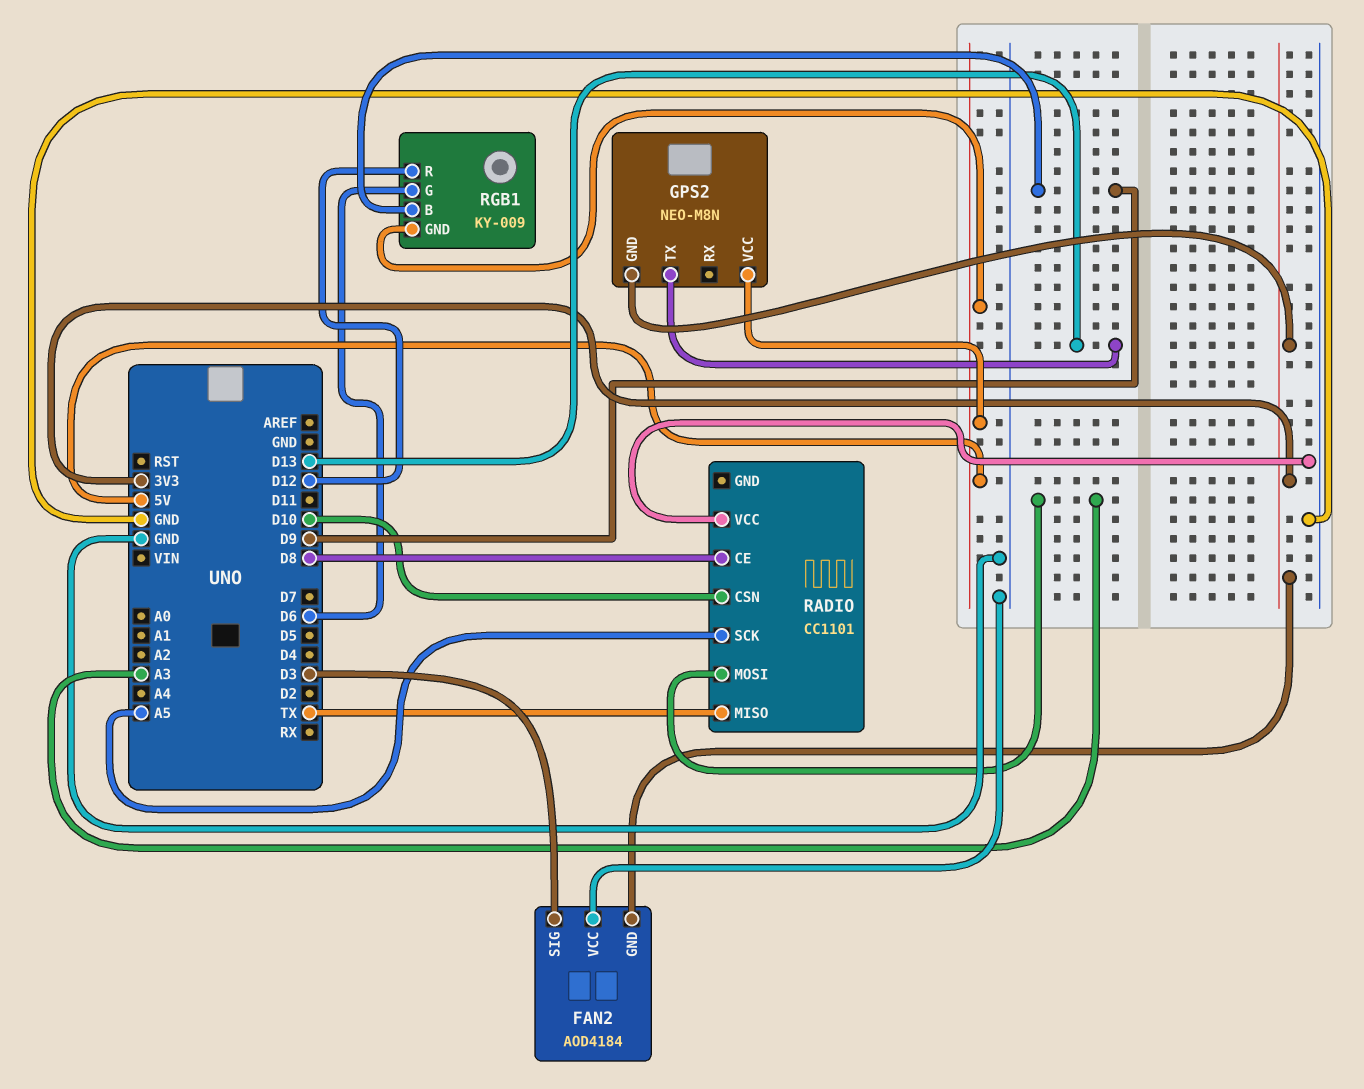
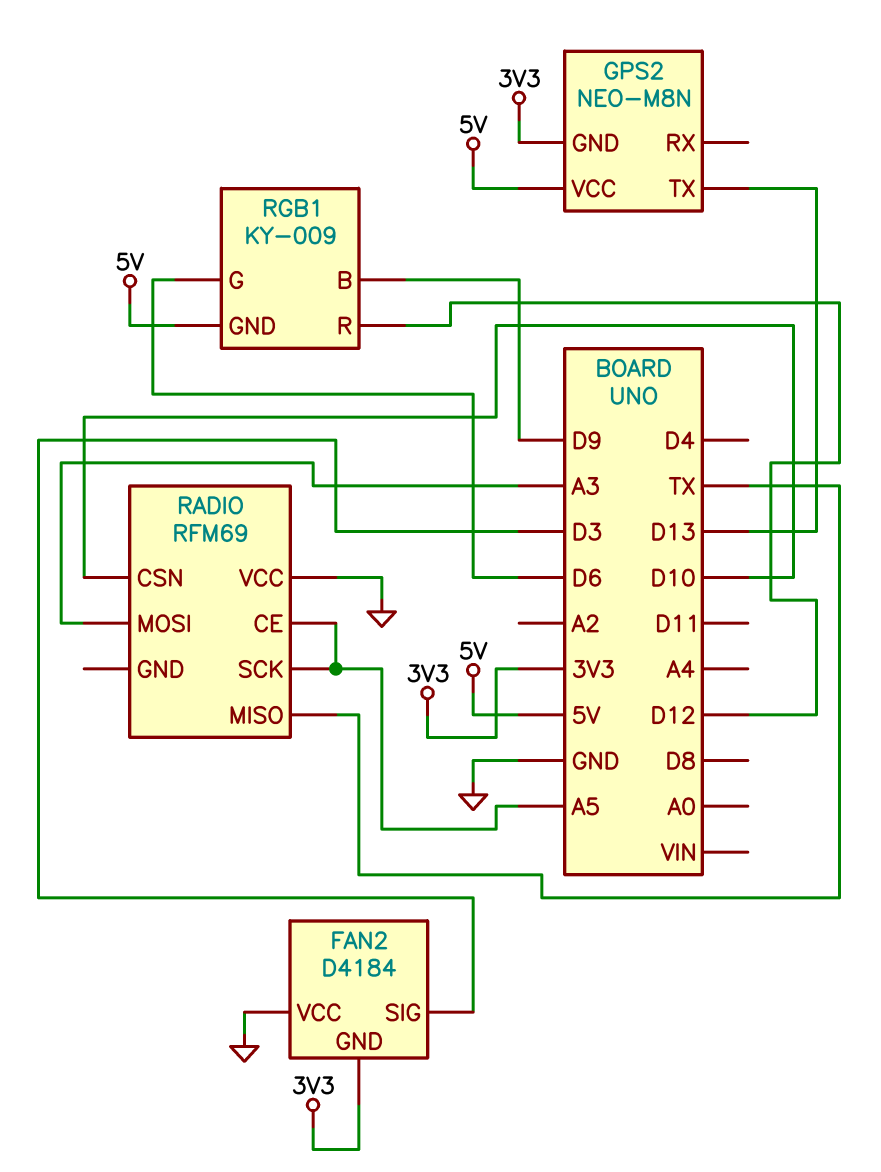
FAN2: AOD4184 -> D4184
RADIO: CC1101 -> RFM69
RADIO pin CE: D8 -> A5

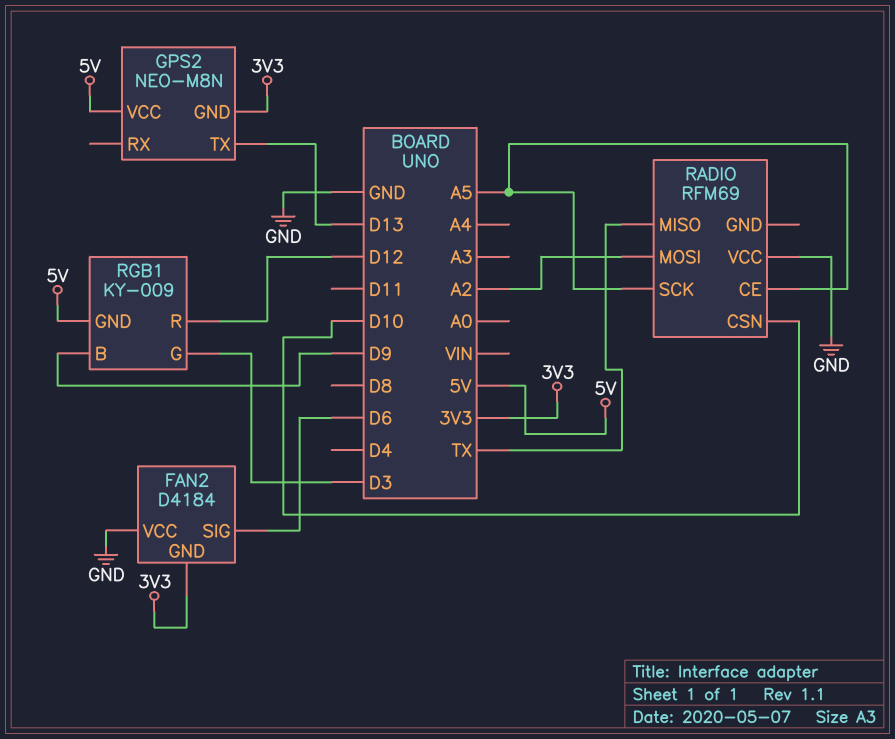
FAN2 pin SIG: D3 -> D6
RADIO pin MOSI: A3 -> A2
RGB1 pin G: D6 -> D3

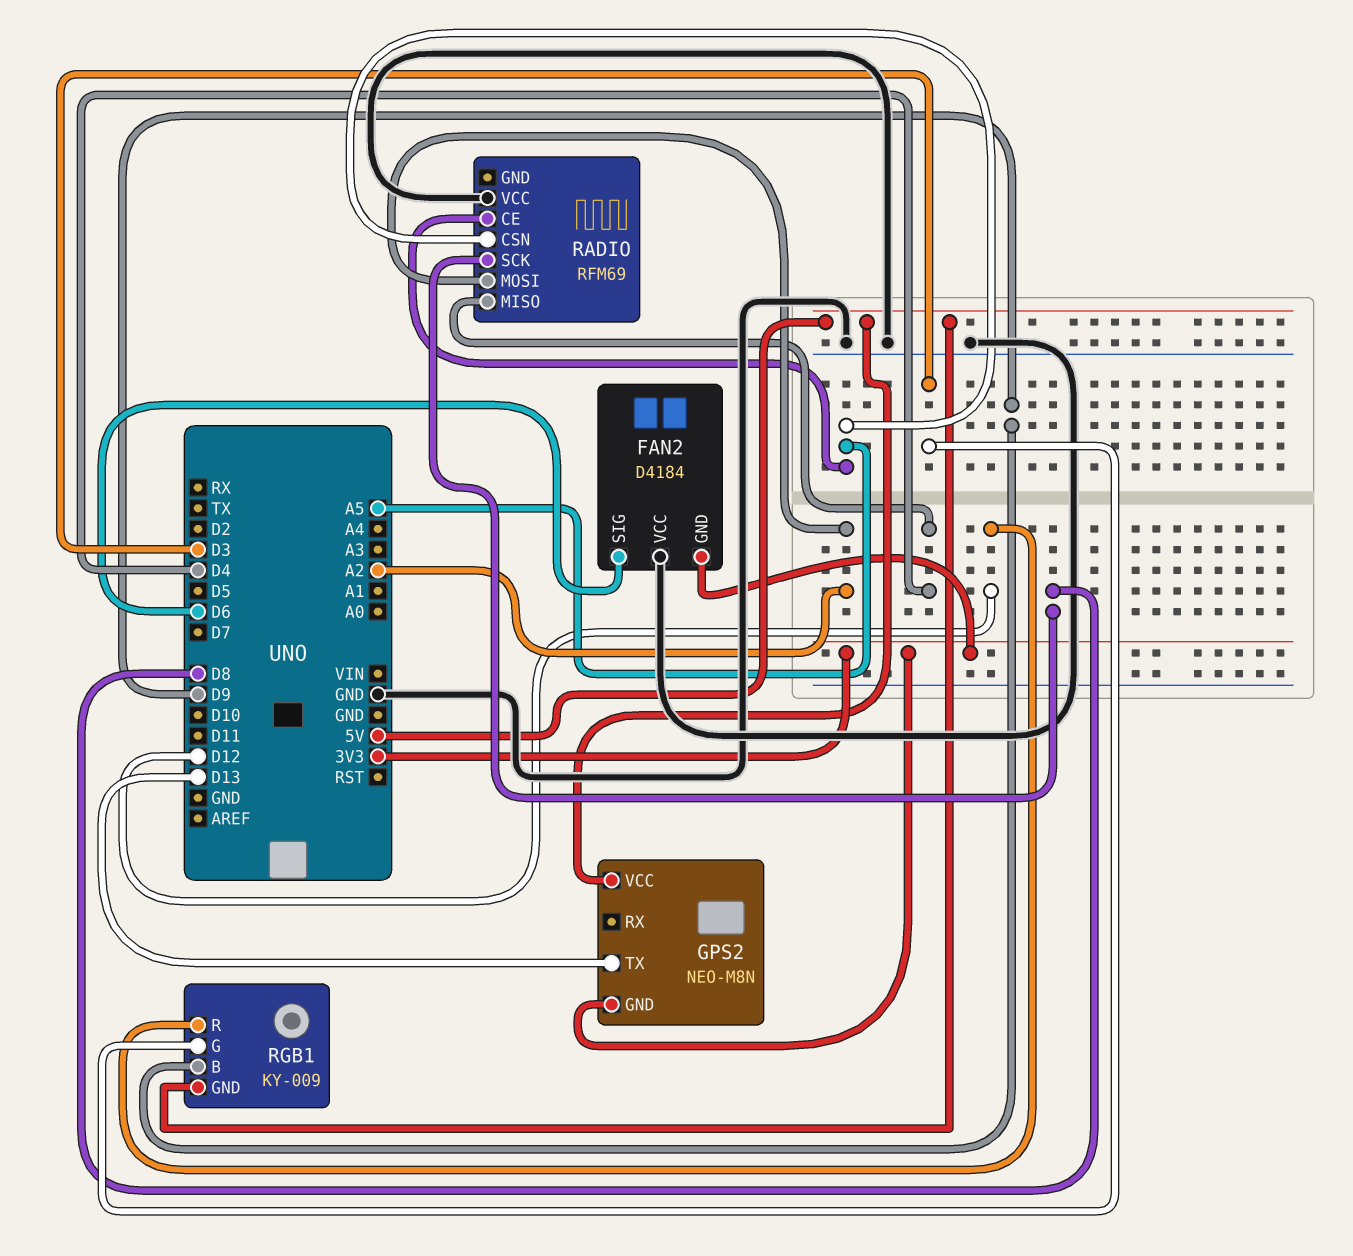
RADIO pin CSN: D10 -> A5
RADIO pin MISO: TX -> D4
RADIO pin SCK: A5 -> D8

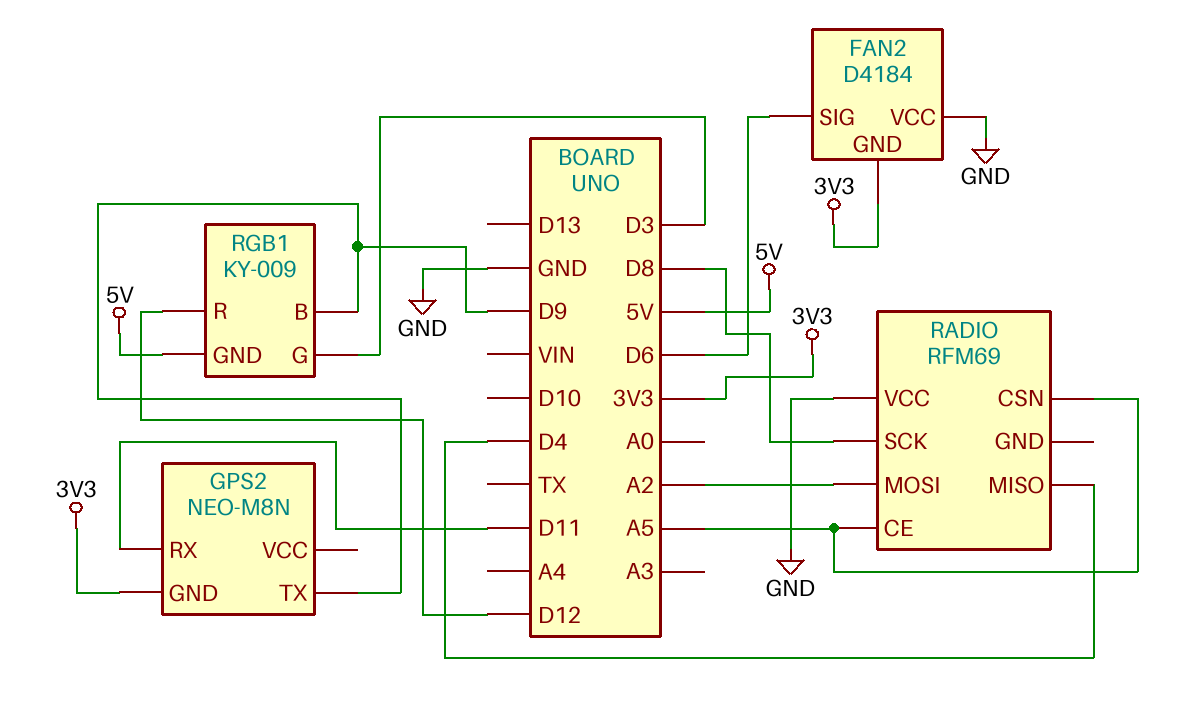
GPS2 pin RX: none -> D11
GPS2 pin TX: D13 -> D9
GPS2 pin VCC: 5V -> none

